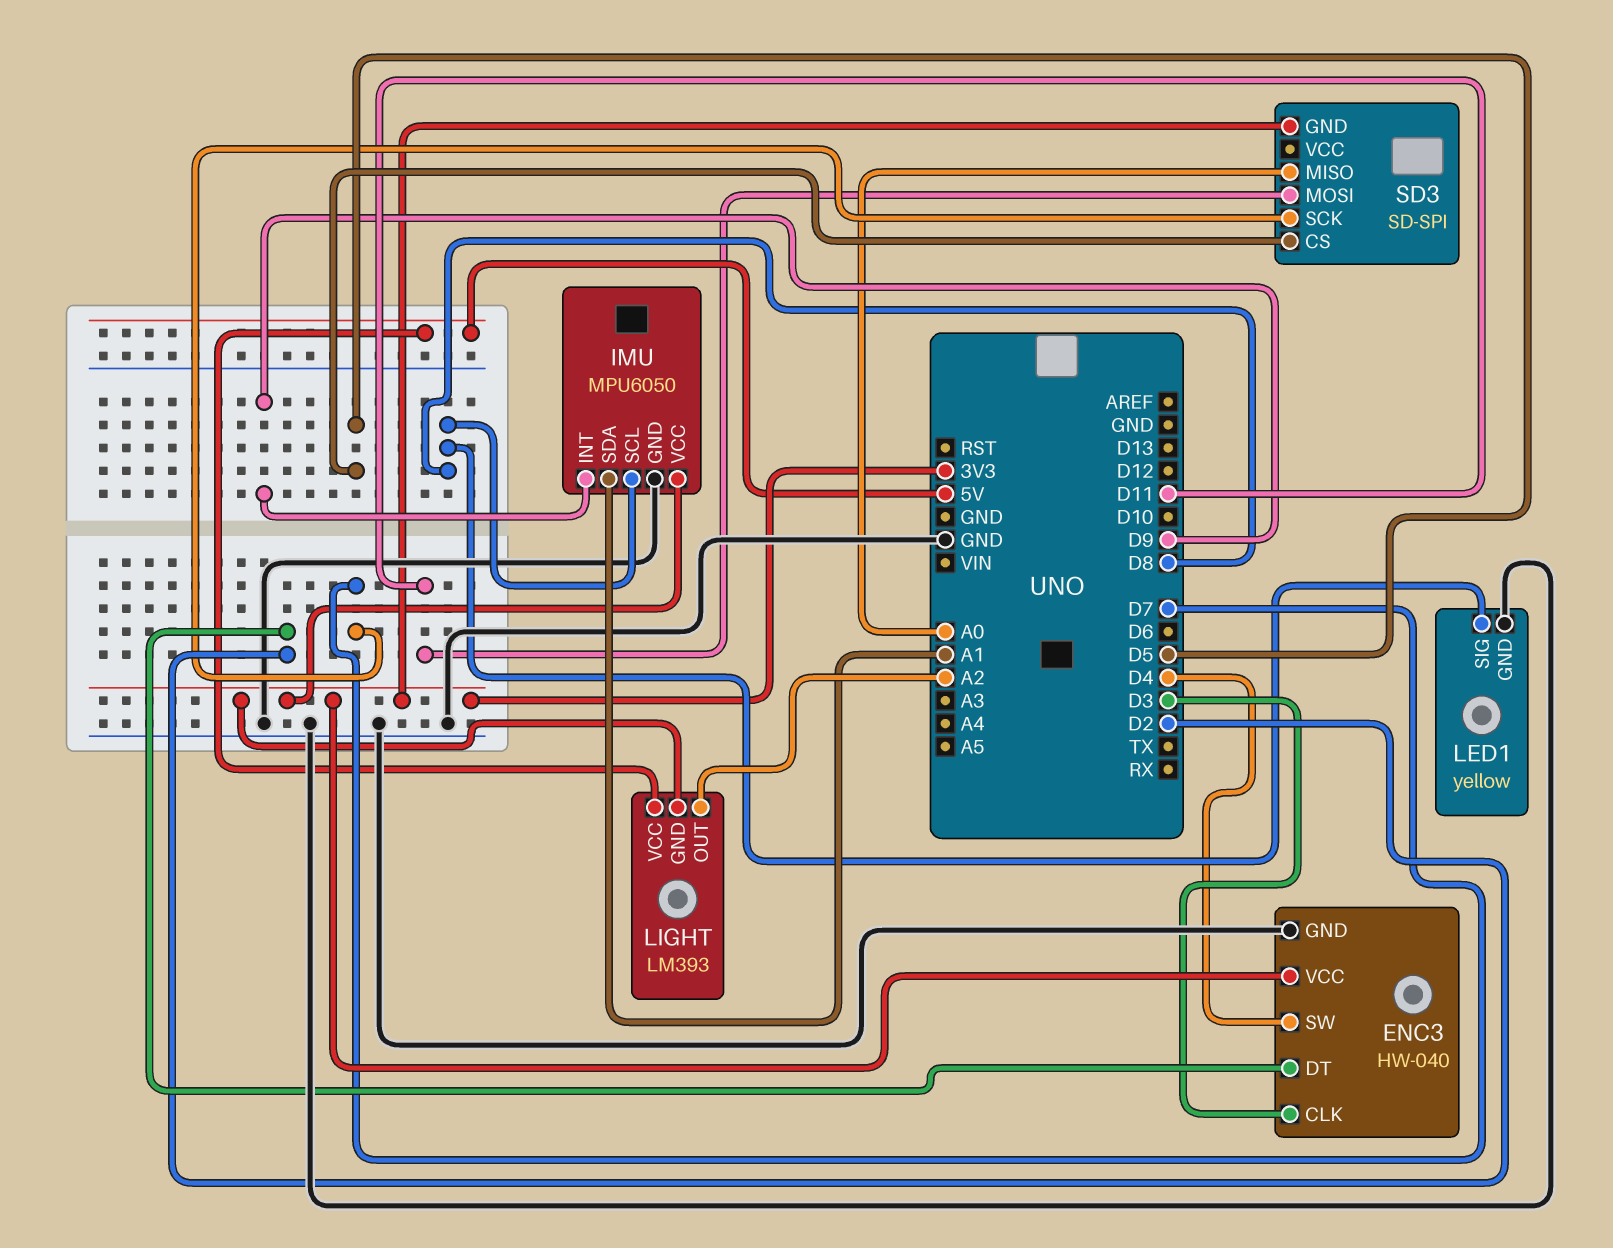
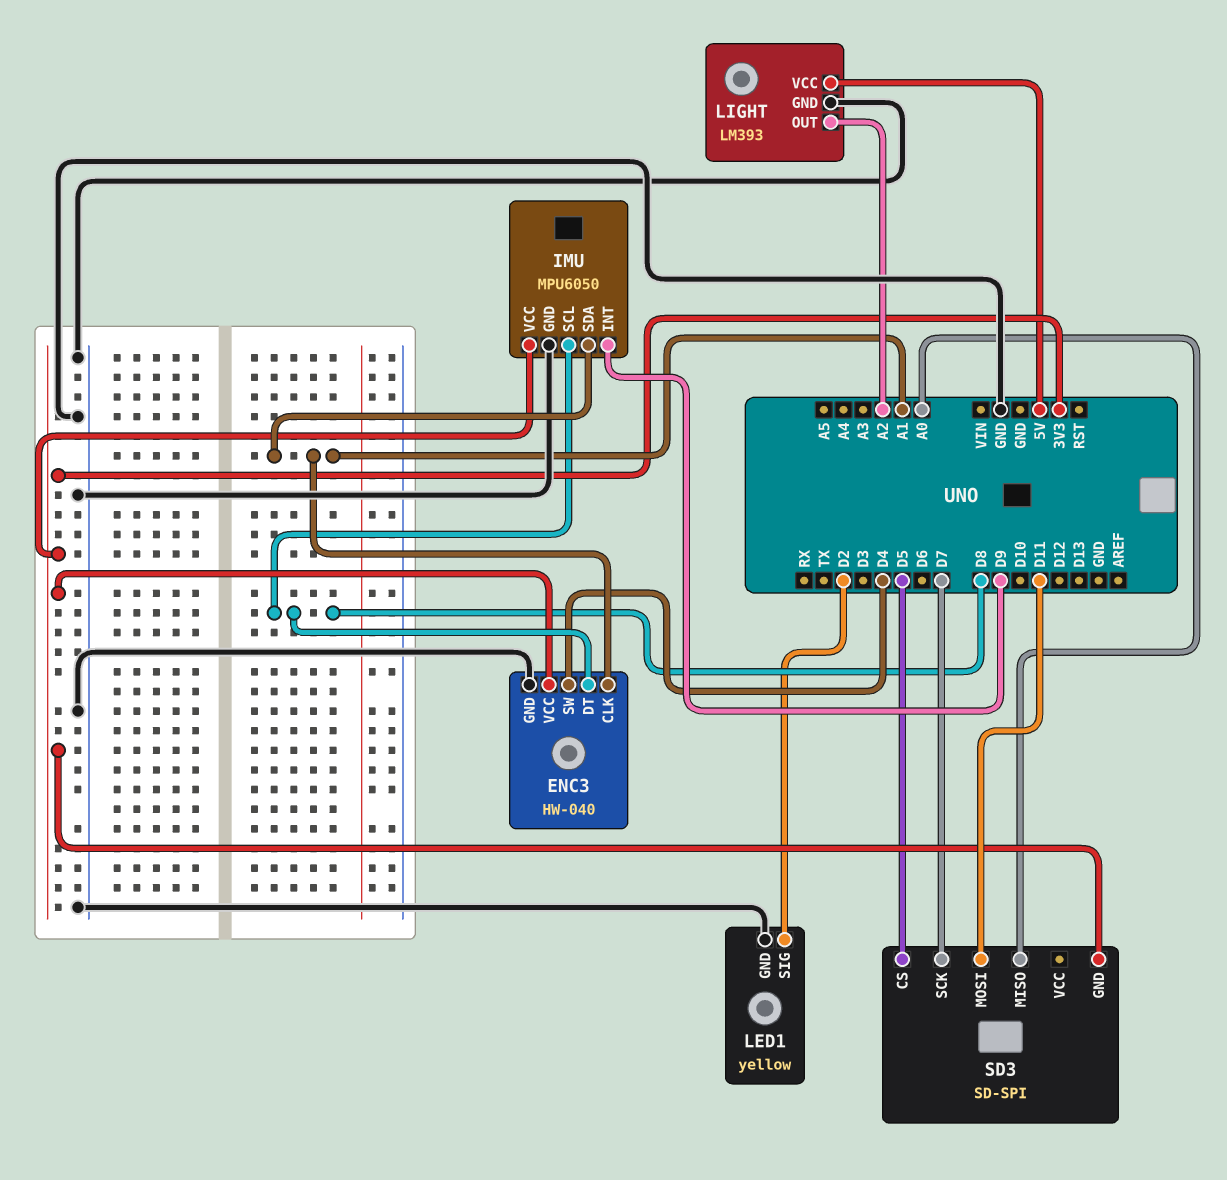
ENC3 pin CLK: D3 -> A1
ENC3 pin DT: D2 -> D8
LED1 pin SIG: D8 -> D2
LIGHT pin GND: 3V3 -> GND

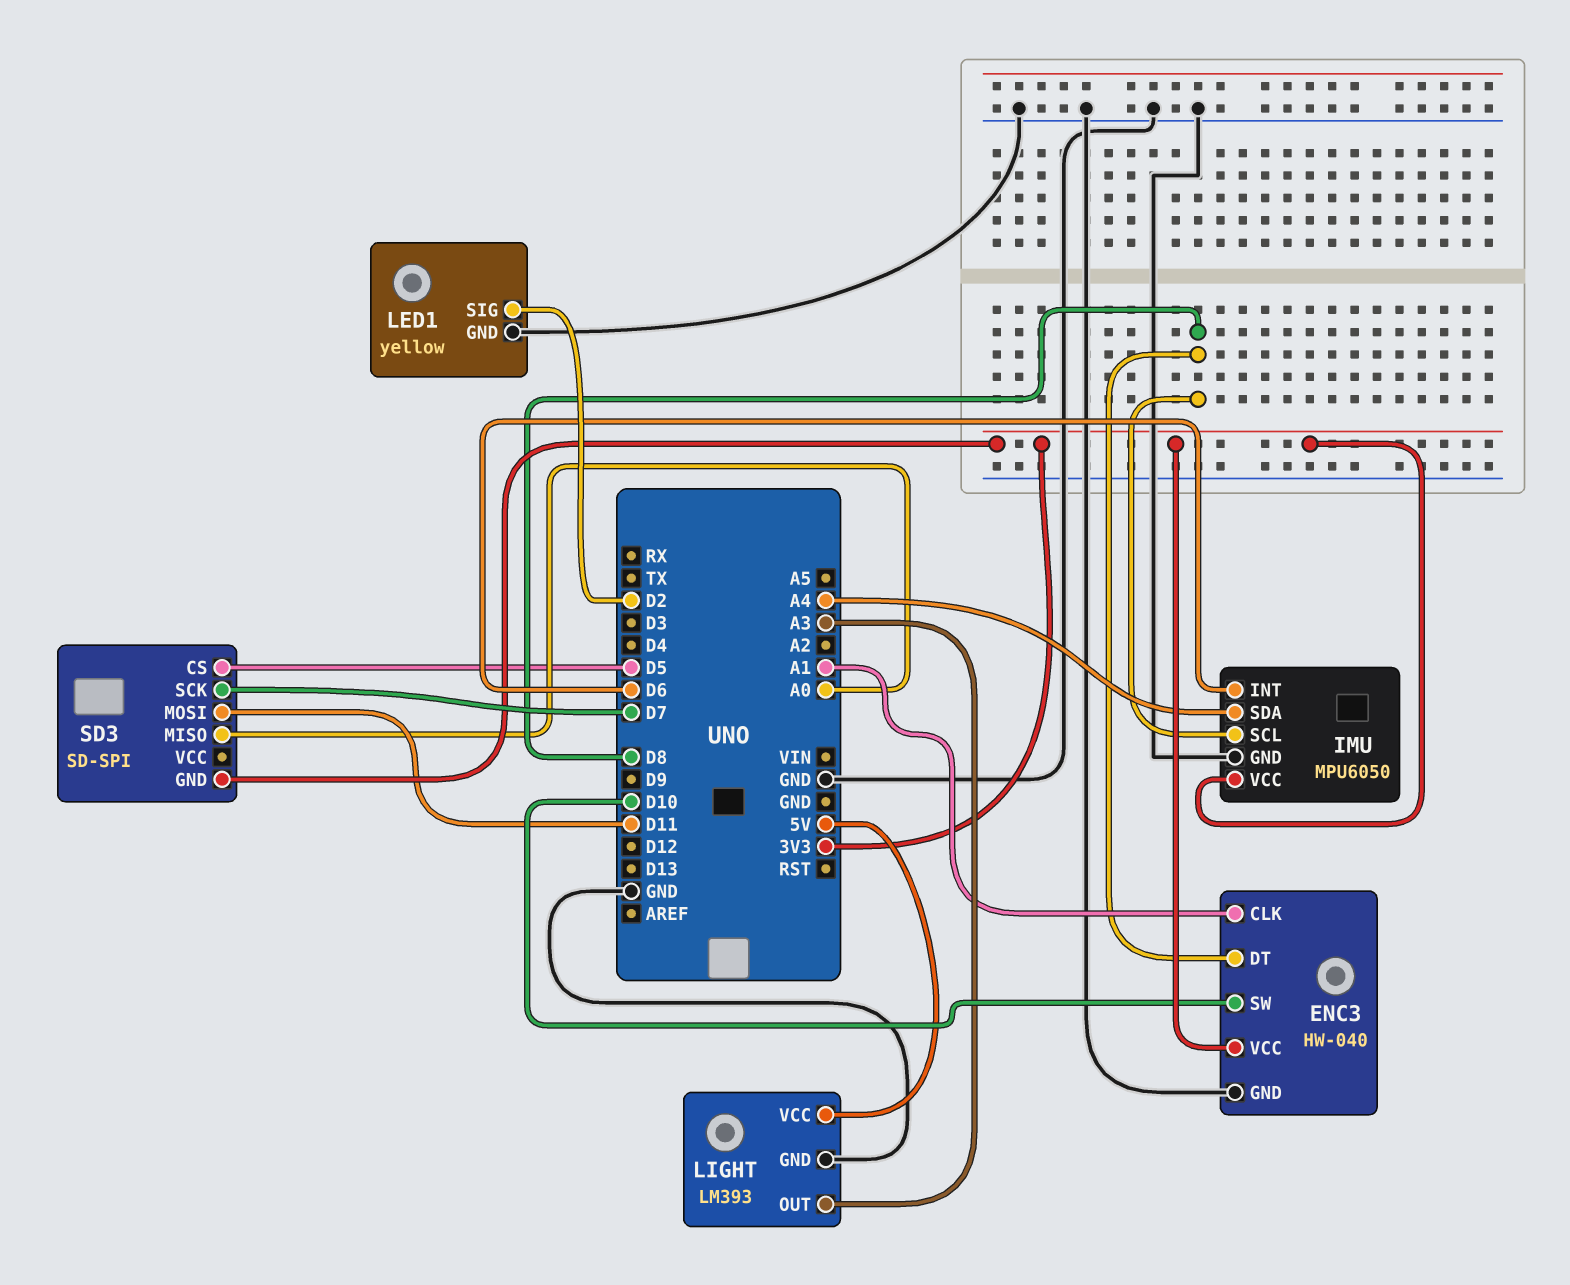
ENC3 pin SW: D4 -> D10
IMU pin INT: D9 -> D6
IMU pin SDA: A1 -> A4
LIGHT pin OUT: A2 -> A3

